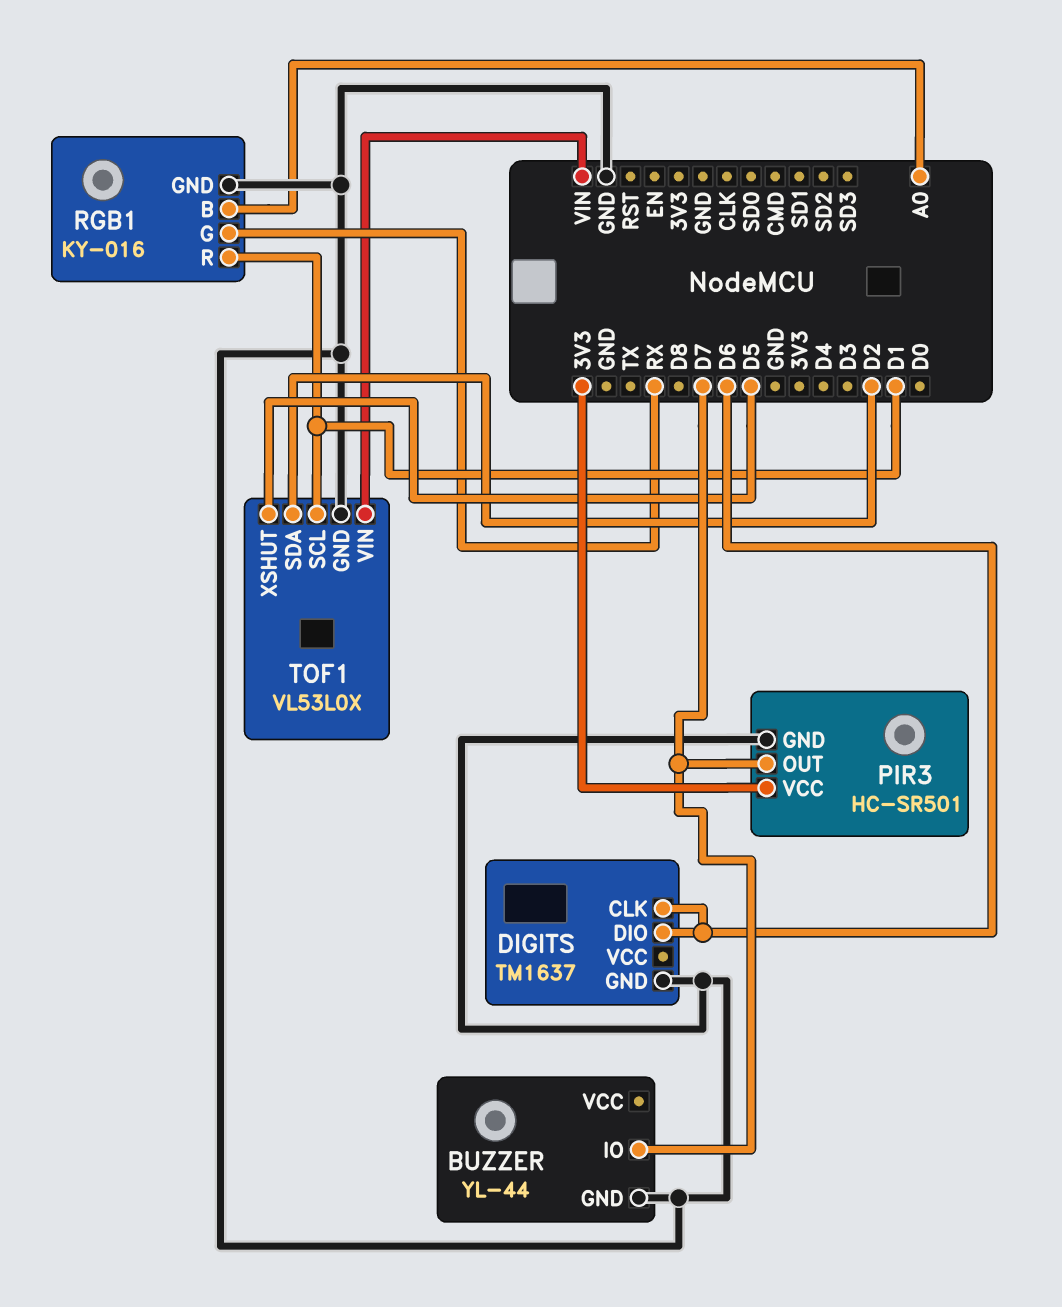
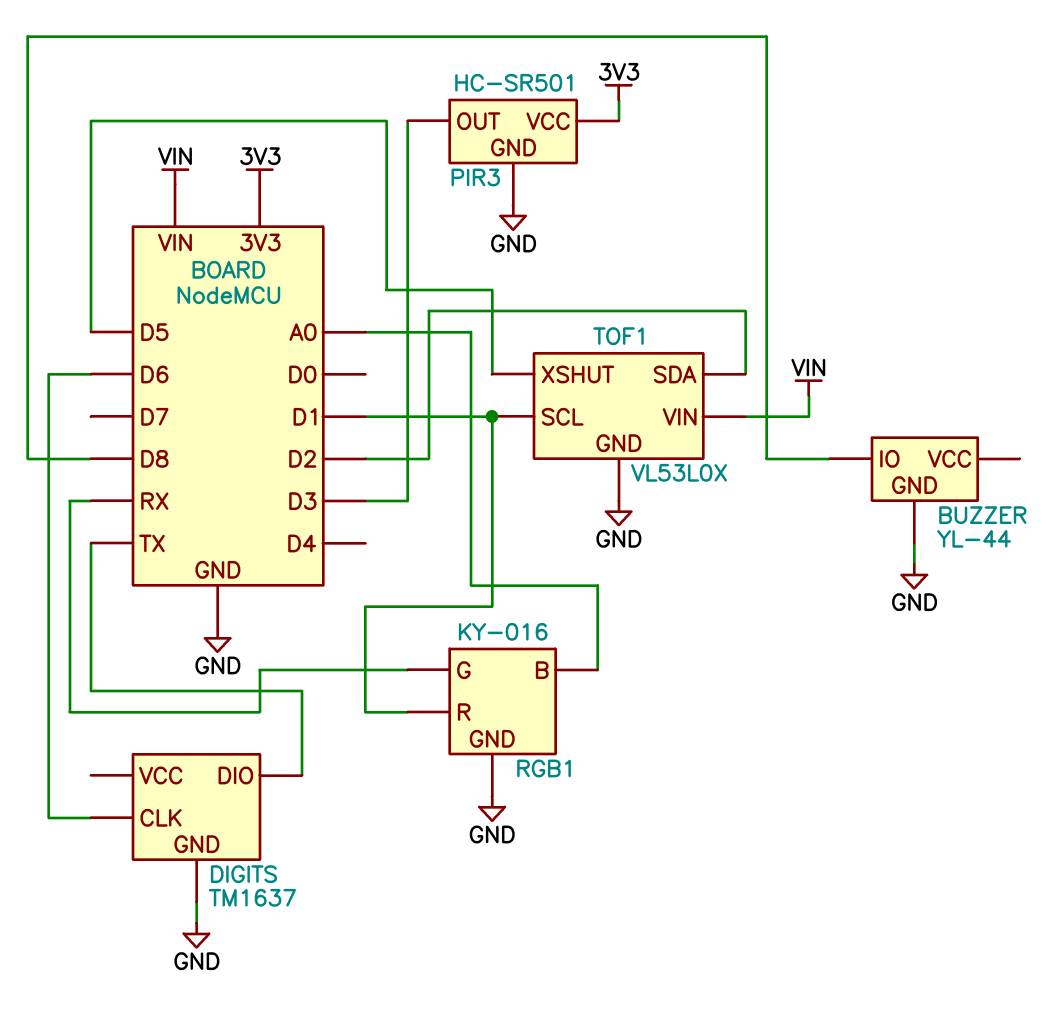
BUZZER pin IO: D7 -> D8
DIGITS pin DIO: D6 -> TX
PIR3 pin OUT: D7 -> D3

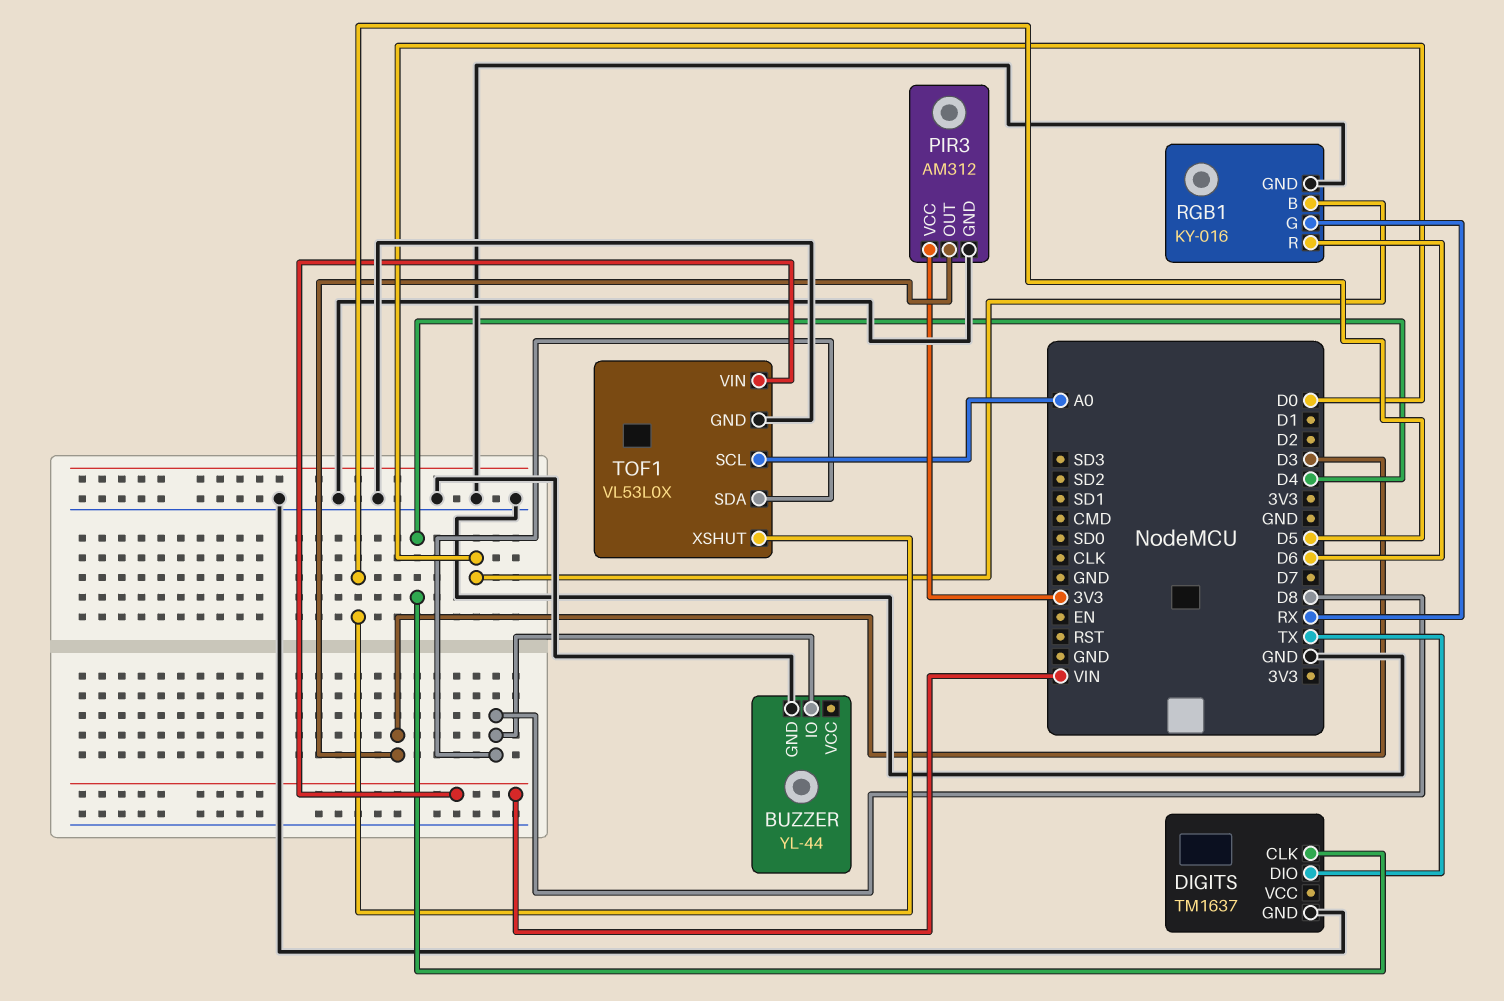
DIGITS pin CLK: D6 -> D4
PIR3: HC-SR501 -> AM312
RGB1 pin B: A0 -> D0
RGB1 pin R: D1 -> D6
TOF1 pin SCL: D1 -> A0
TOF1 pin SDA: D2 -> D8

